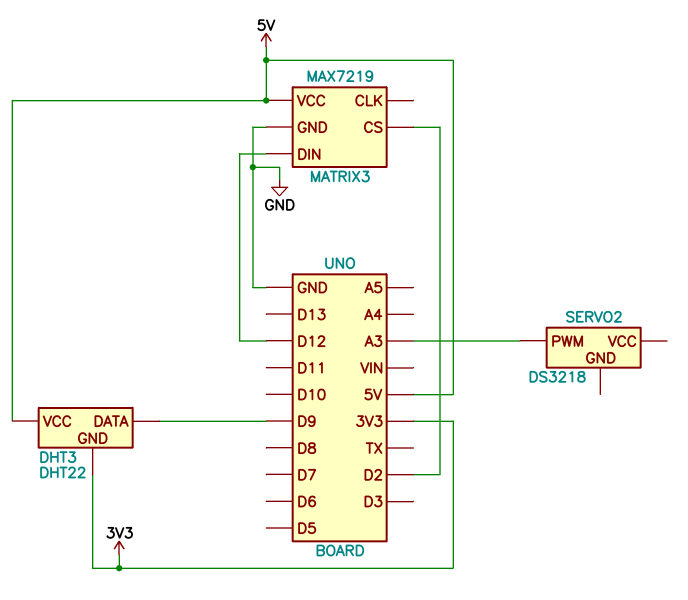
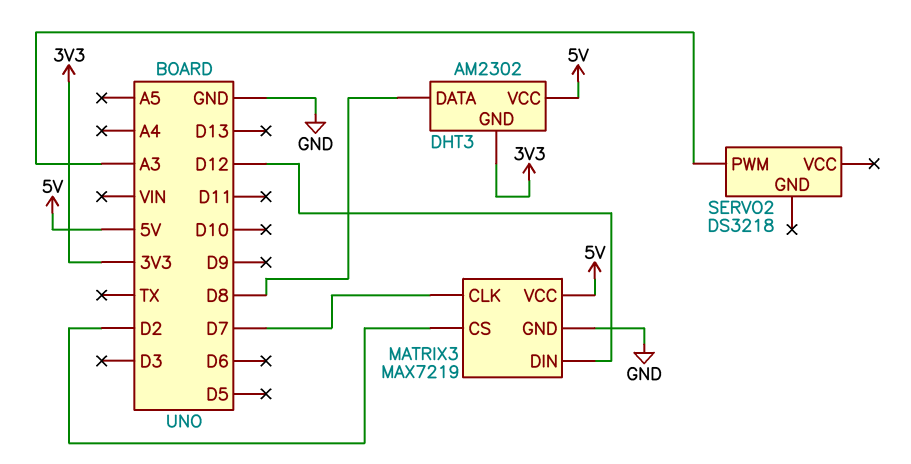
DHT3: DHT22 -> AM2302
DHT3 pin DATA: D9 -> D8
MATRIX3 pin CLK: none -> D7

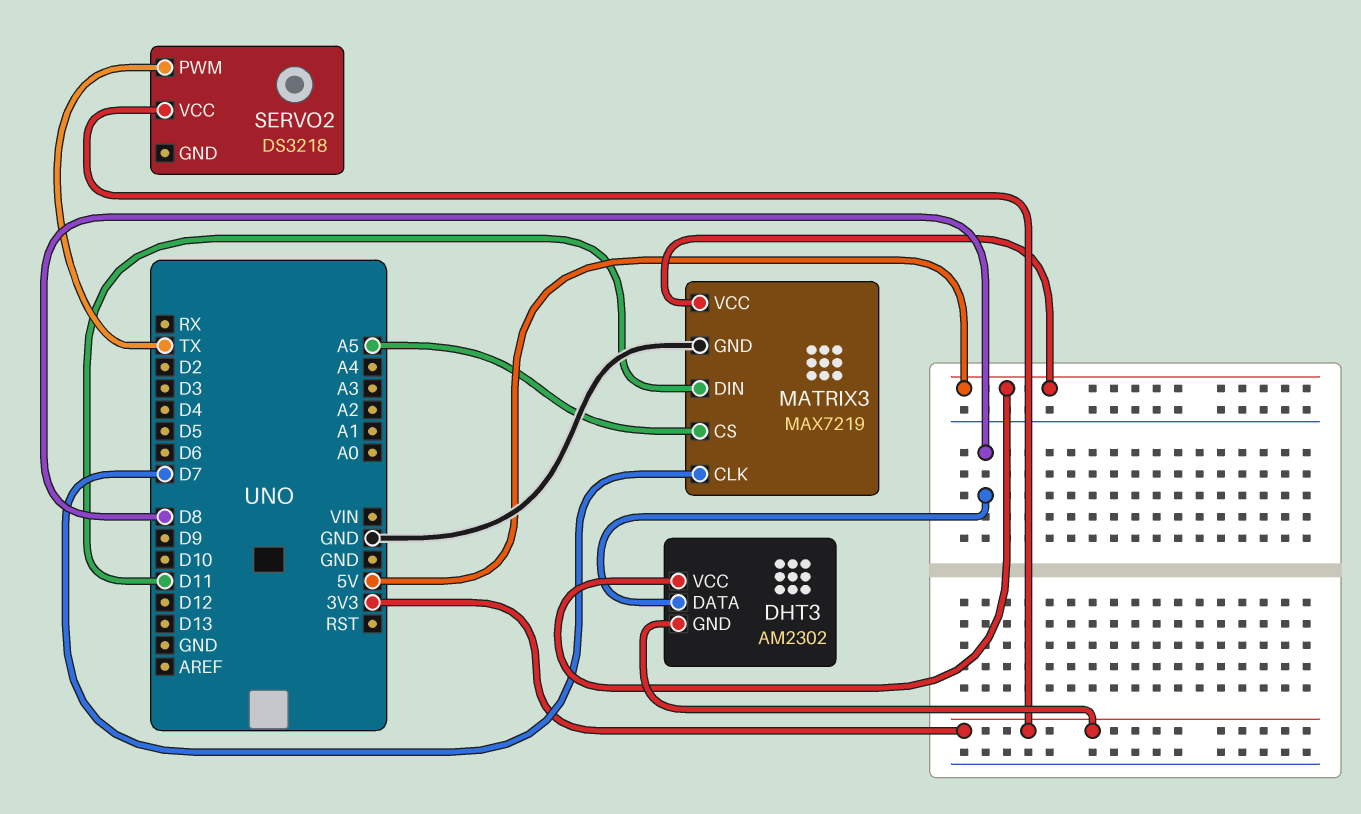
MATRIX3 pin CS: D2 -> A5
MATRIX3 pin DIN: D12 -> D11
SERVO2 pin PWM: A3 -> TX
SERVO2 pin VCC: none -> 3V3

